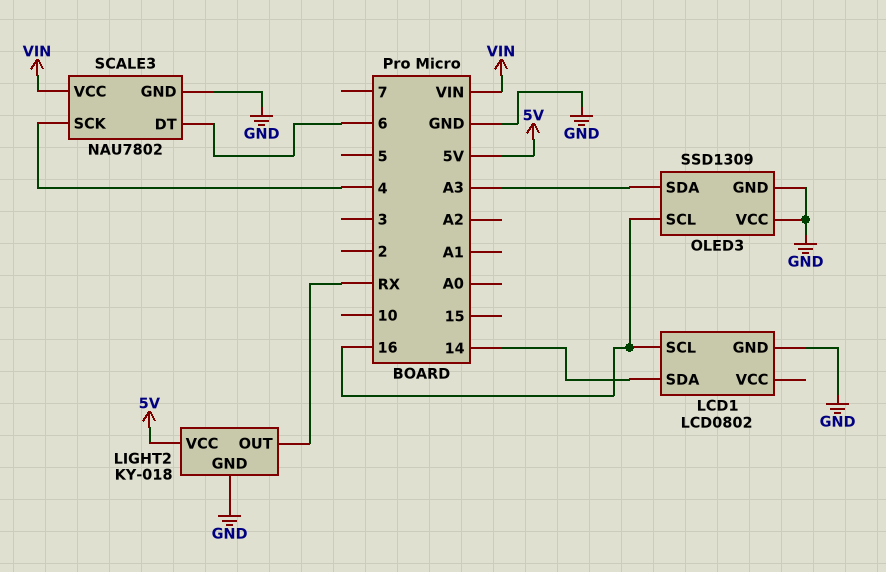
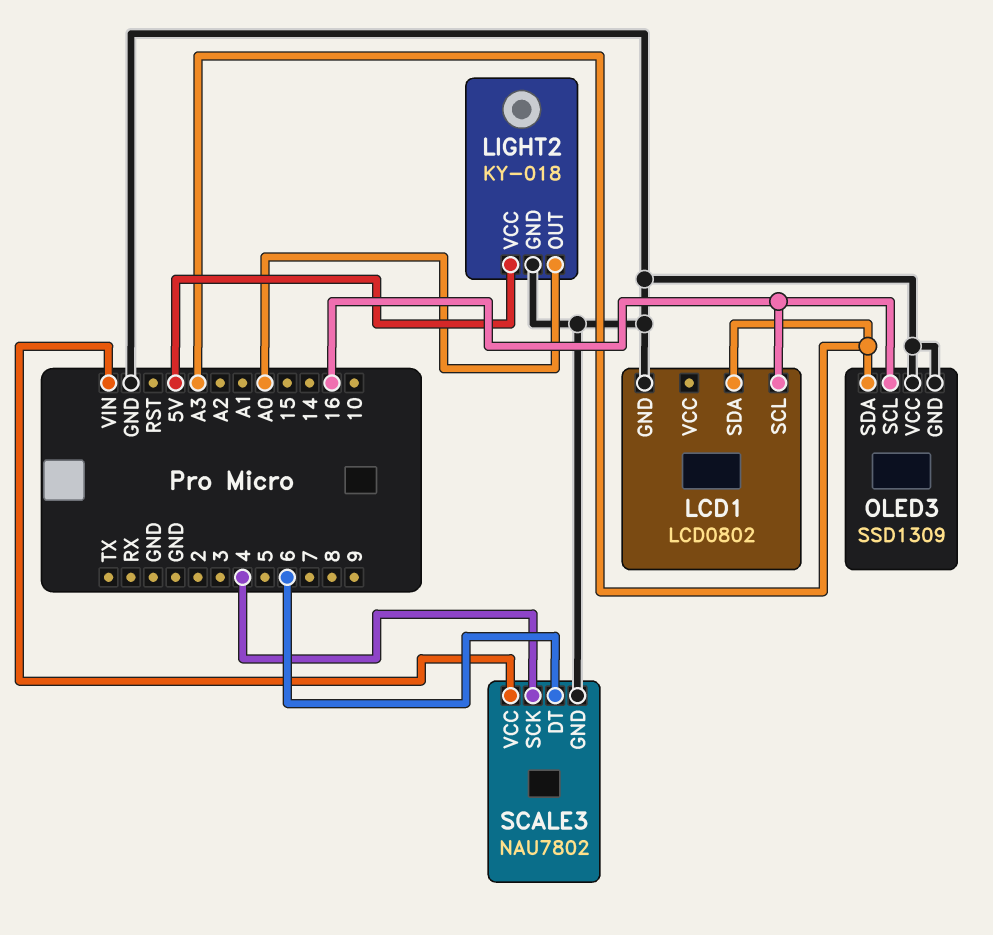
LCD1 pin SDA: 14 -> A3
LIGHT2 pin OUT: RX -> A0

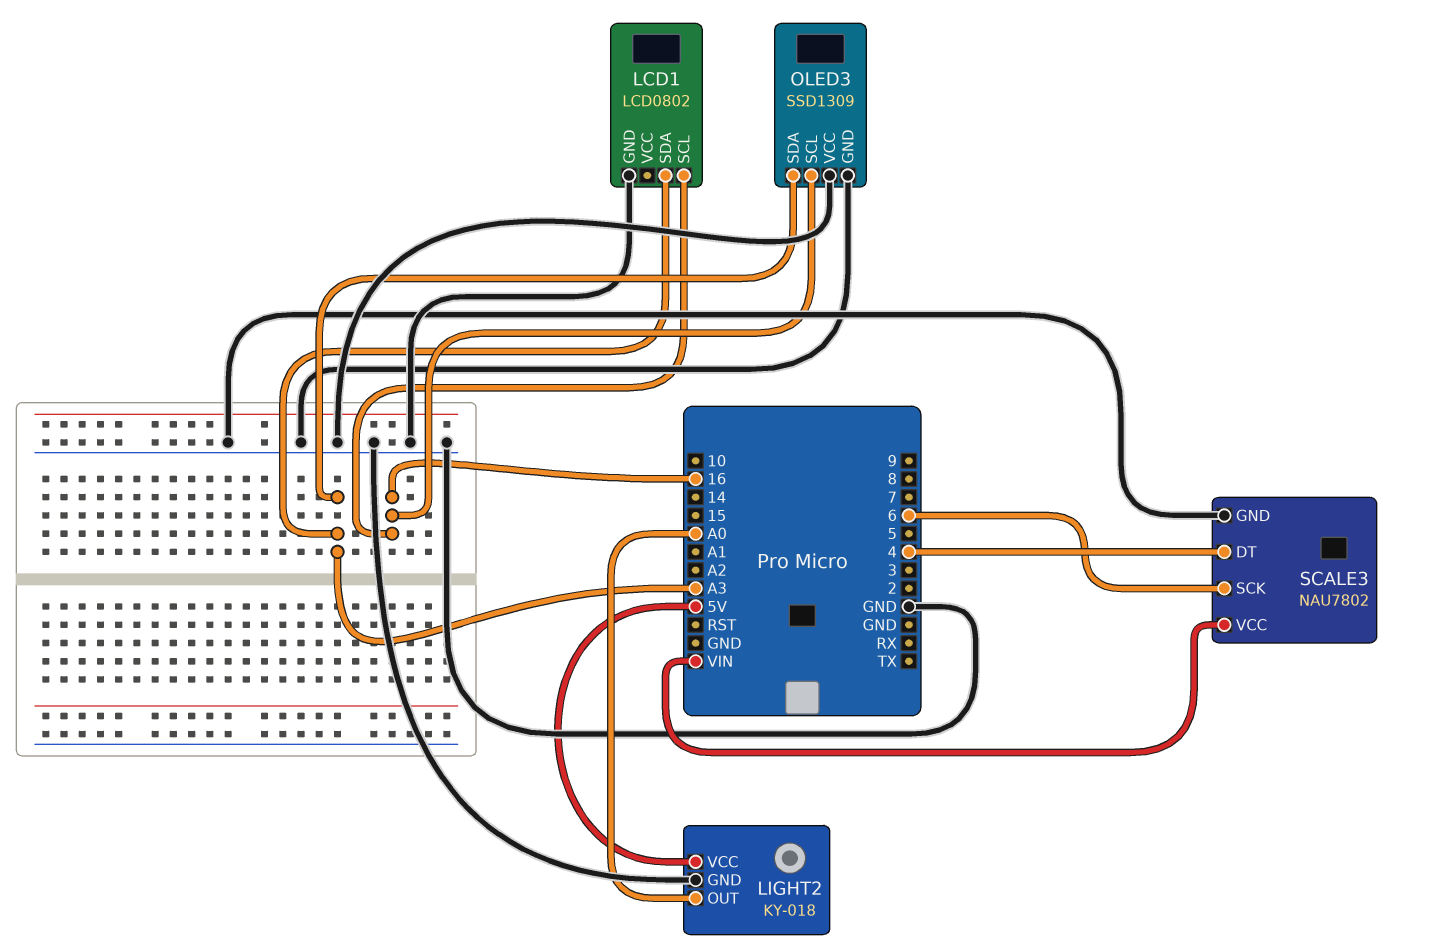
SCALE3 pin DT: 6 -> 4
SCALE3 pin SCK: 4 -> 6

